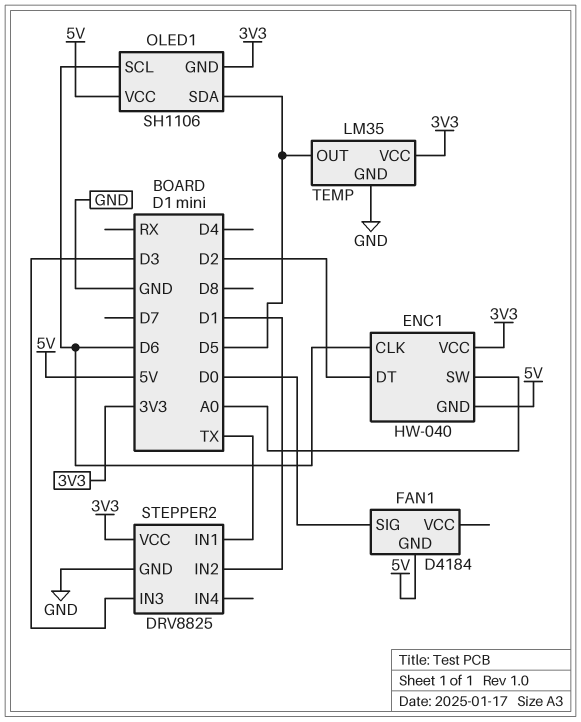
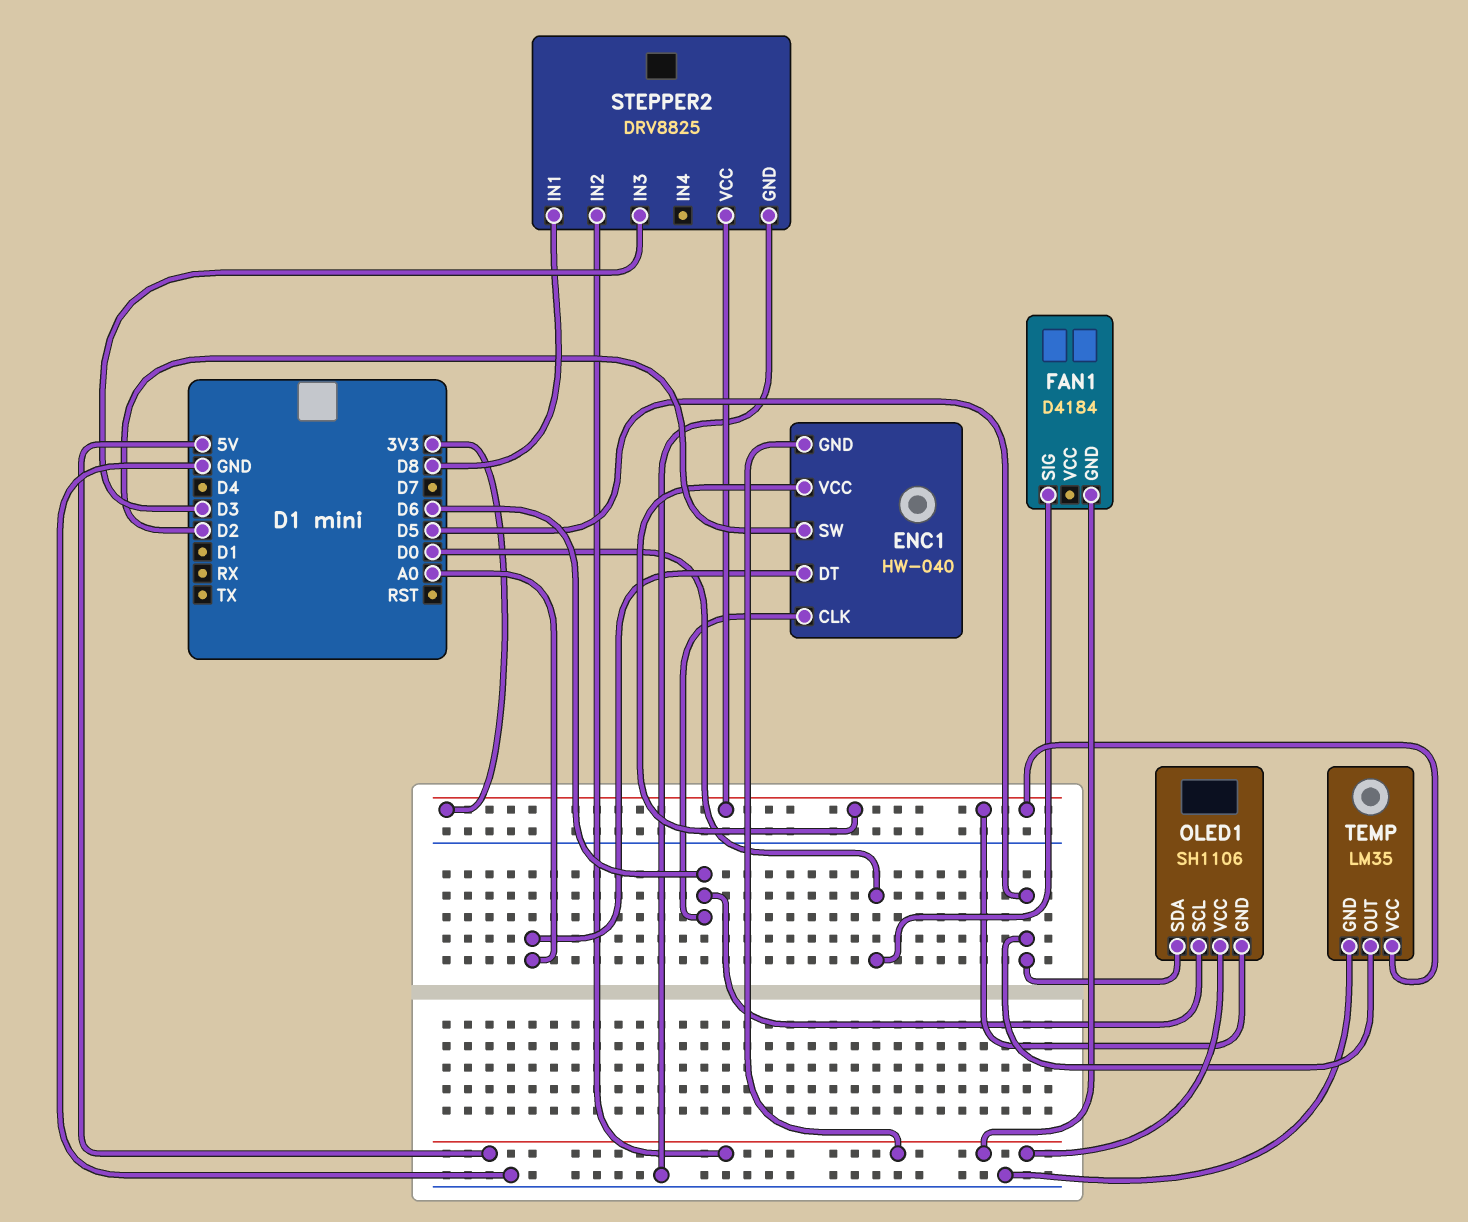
ENC1 pin DT: D2 -> A0
ENC1 pin SW: A0 -> D2
STEPPER2 pin IN1: TX -> D8
STEPPER2 pin IN2: D1 -> 5V

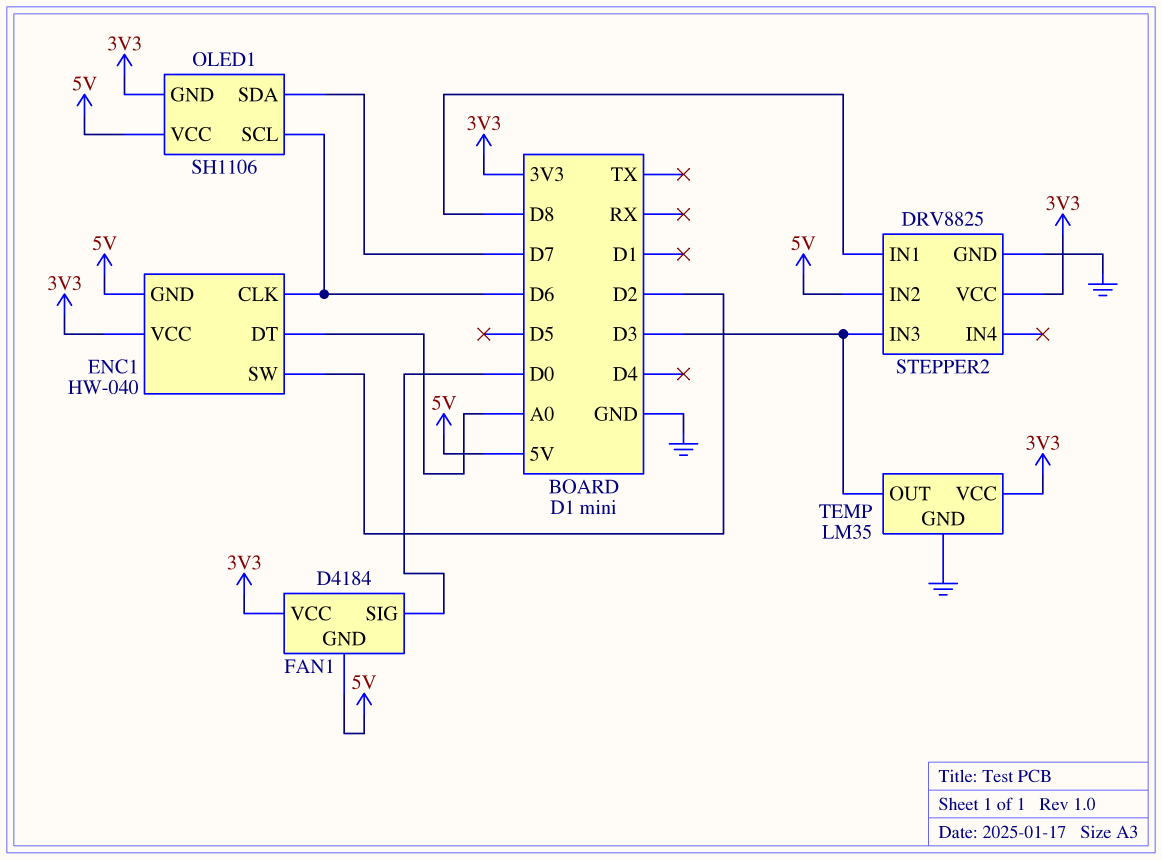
FAN1 pin VCC: none -> 3V3
OLED1 pin SDA: D5 -> D7
TEMP pin OUT: D5 -> D3

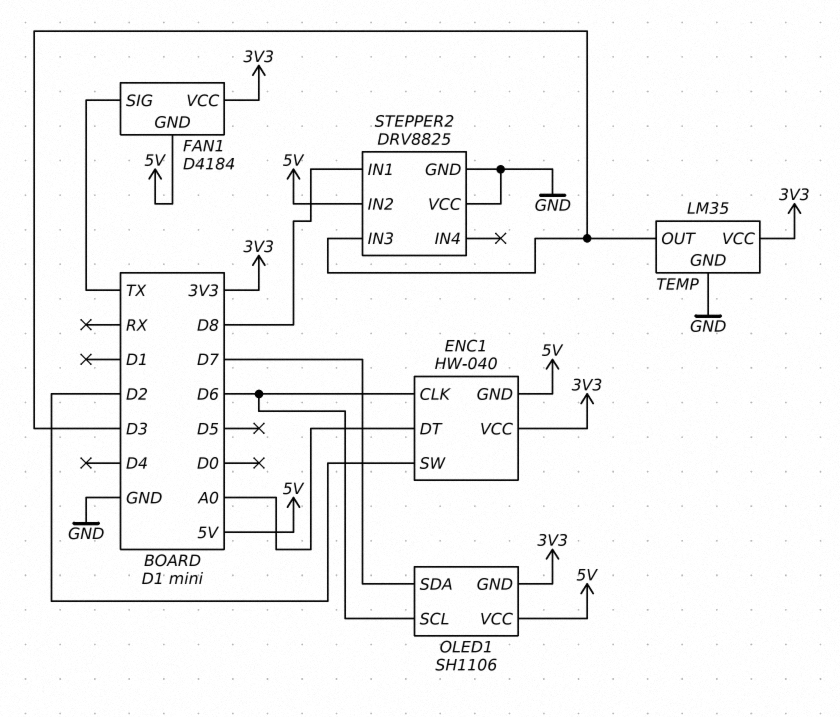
FAN1 pin SIG: D0 -> TX
STEPPER2 pin VCC: 3V3 -> GND

